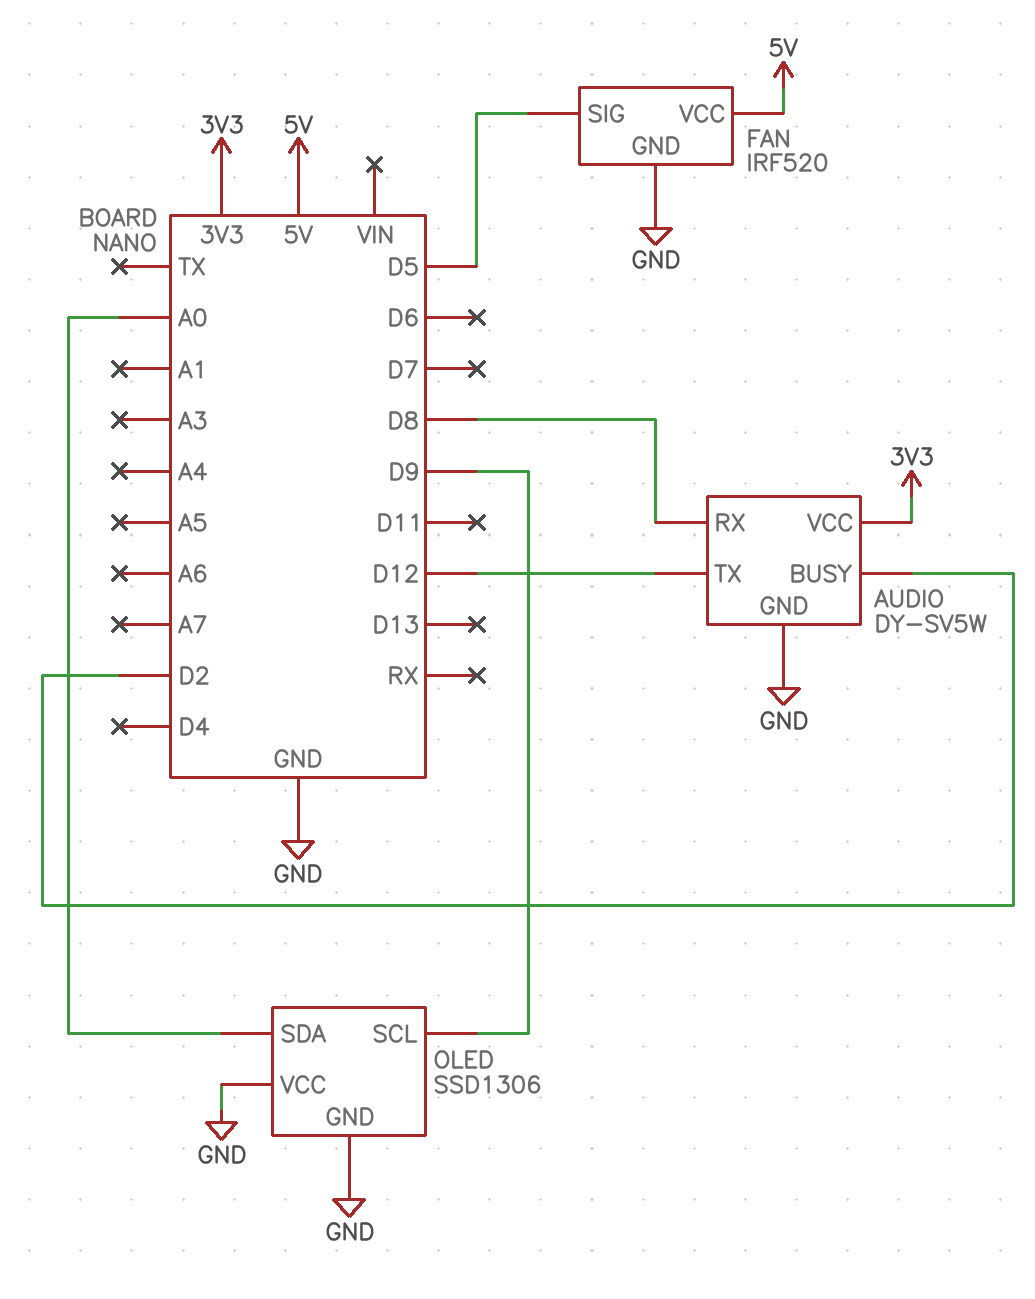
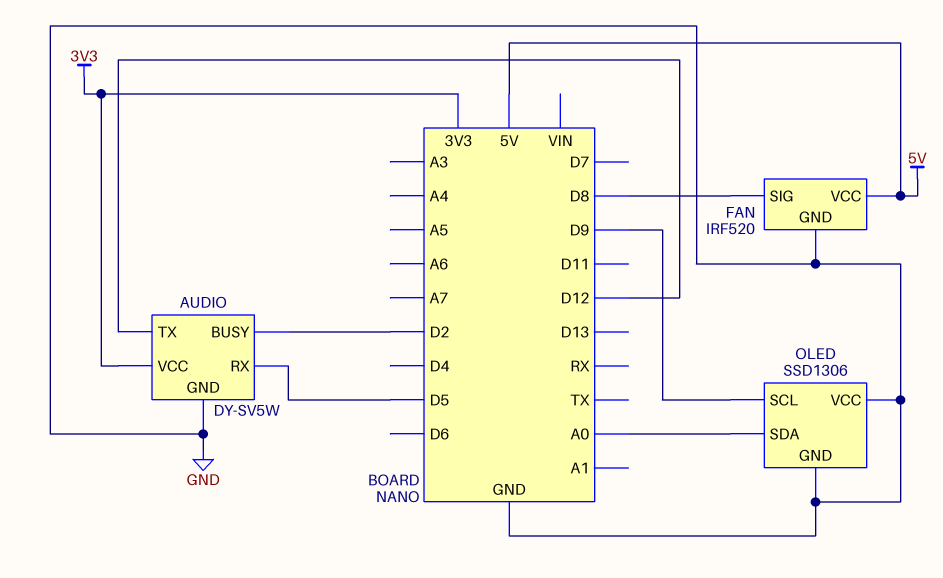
AUDIO pin RX: D8 -> D5
FAN pin SIG: D5 -> D8

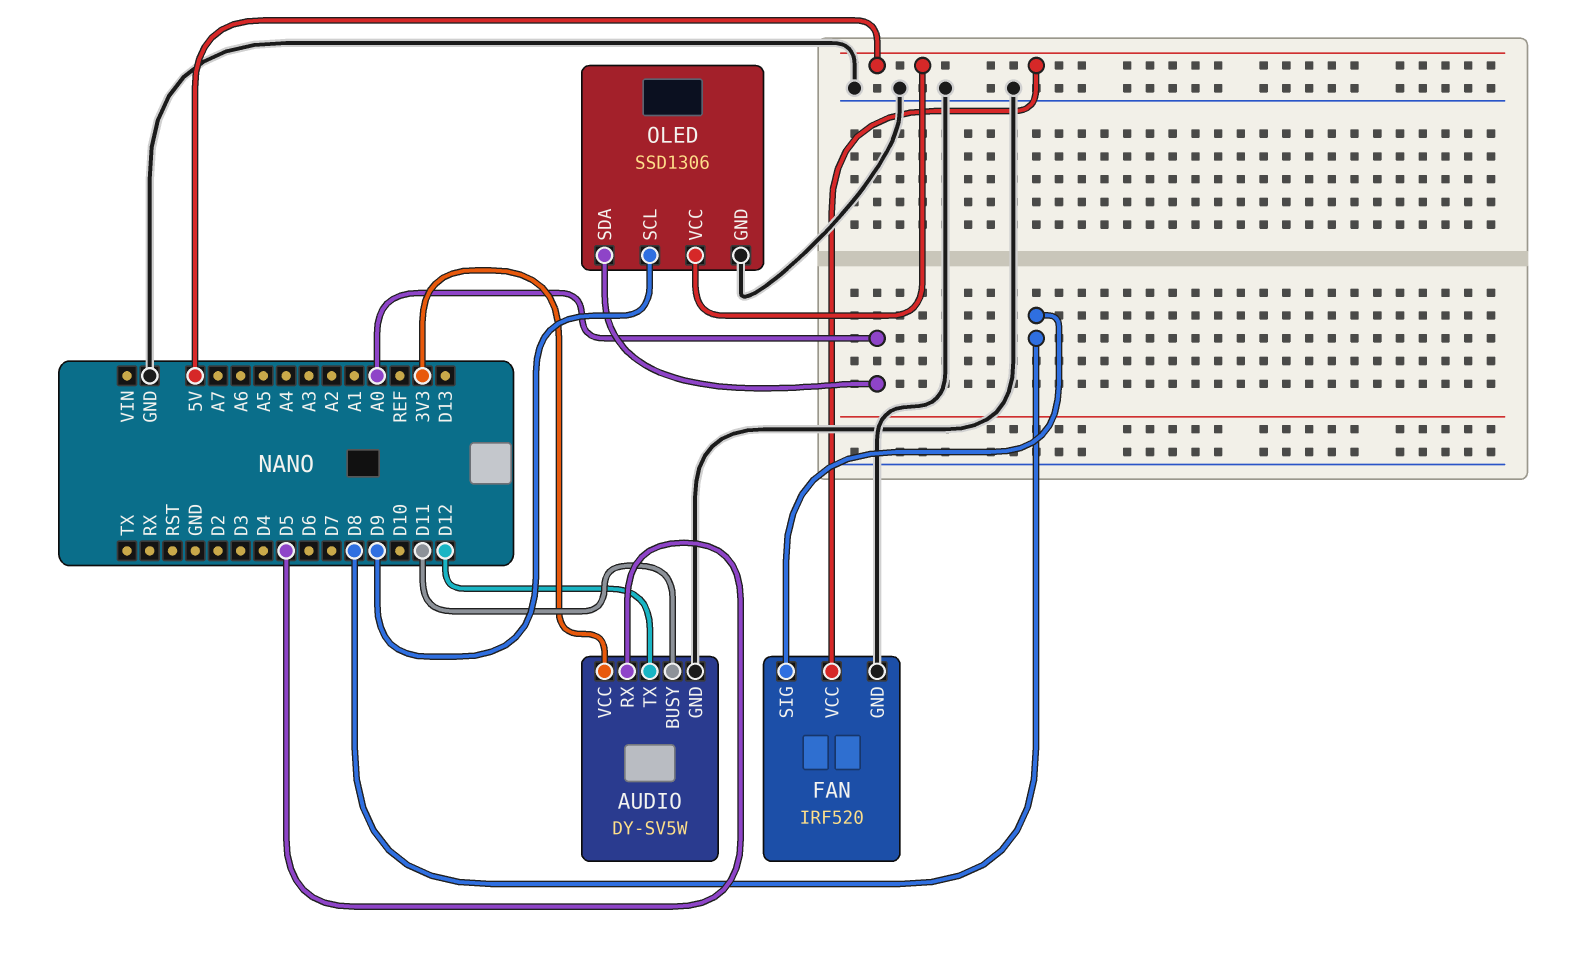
AUDIO pin BUSY: D2 -> D11
OLED pin VCC: GND -> 5V

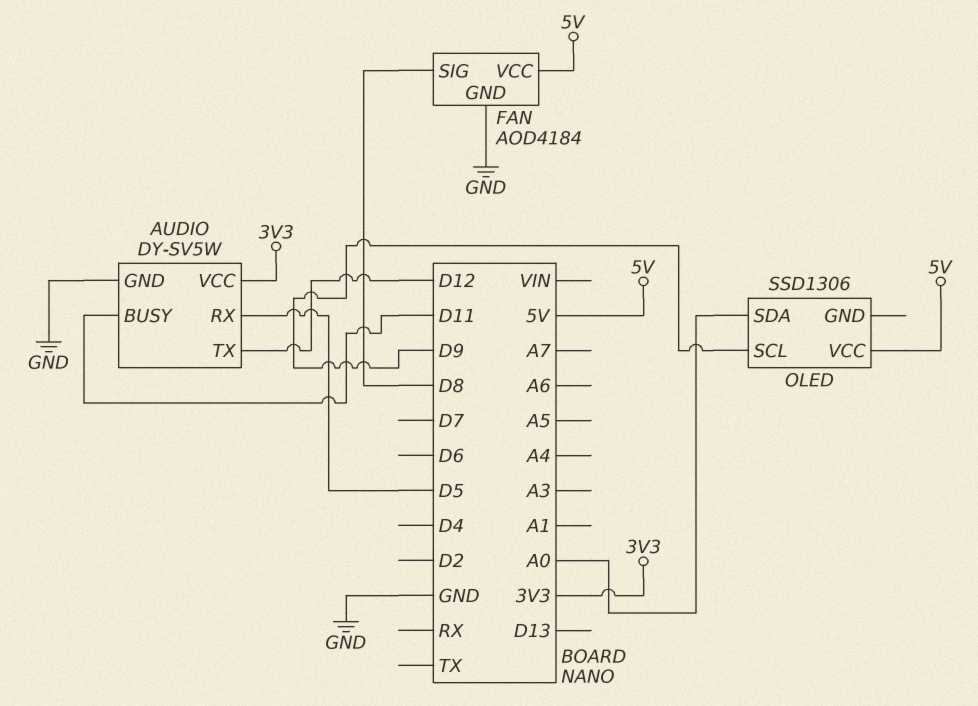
FAN: IRF520 -> AOD4184
OLED pin GND: GND -> none

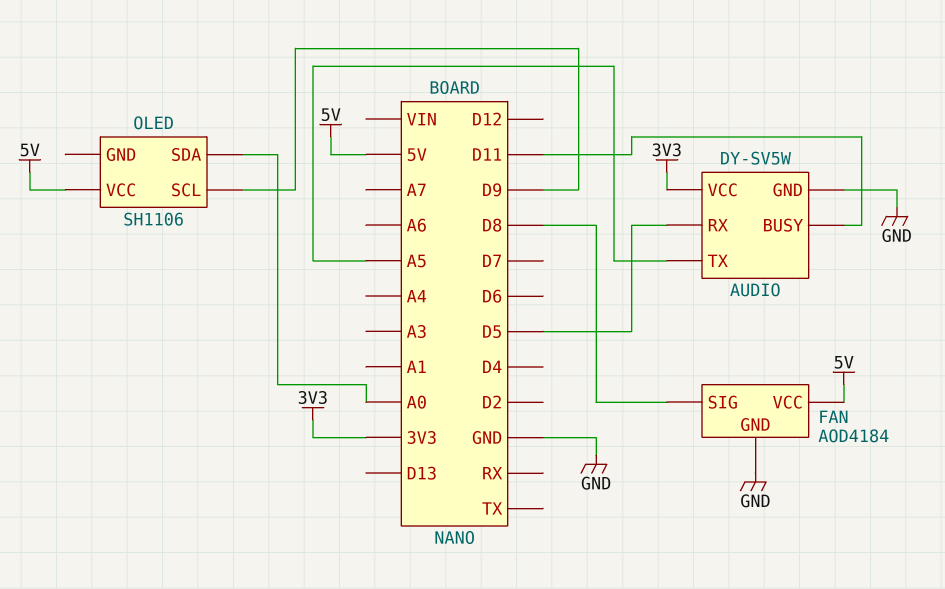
AUDIO pin TX: D12 -> A5
OLED: SSD1306 -> SH1106

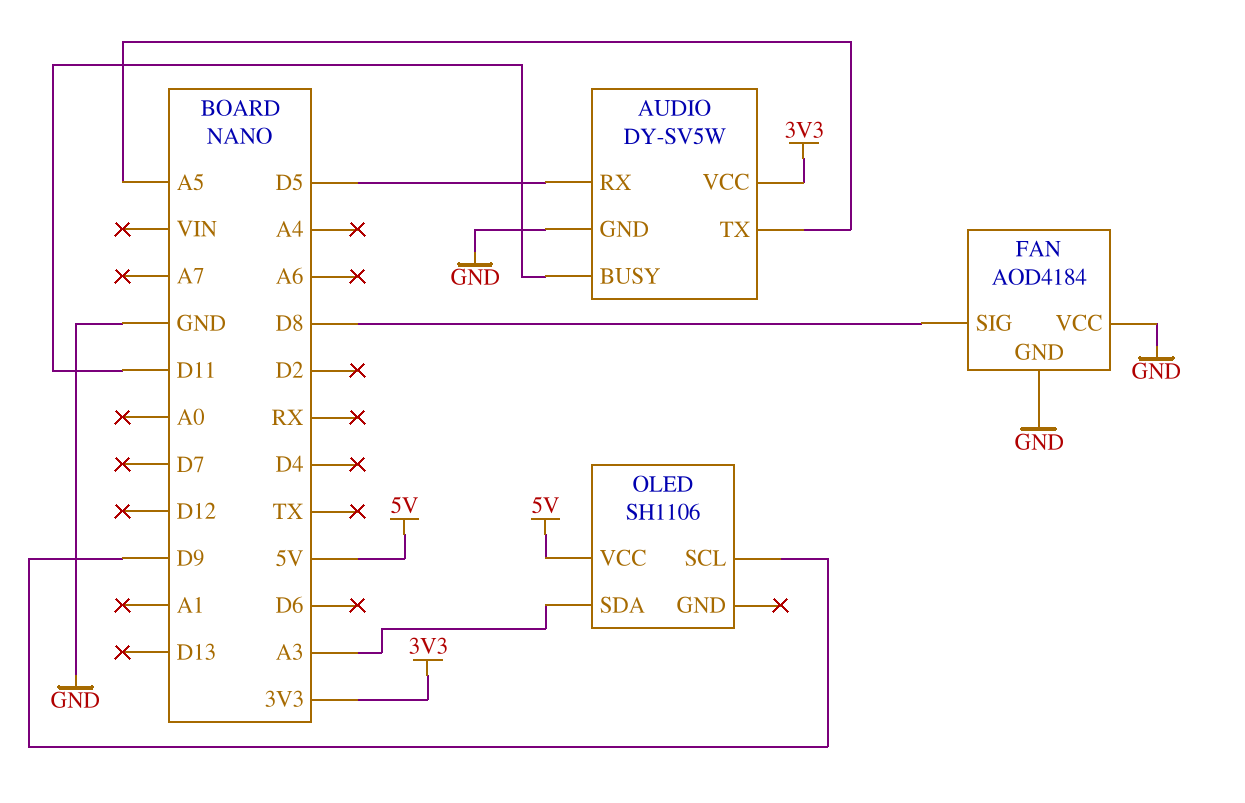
FAN pin VCC: 5V -> GND
OLED pin SDA: A0 -> A3

